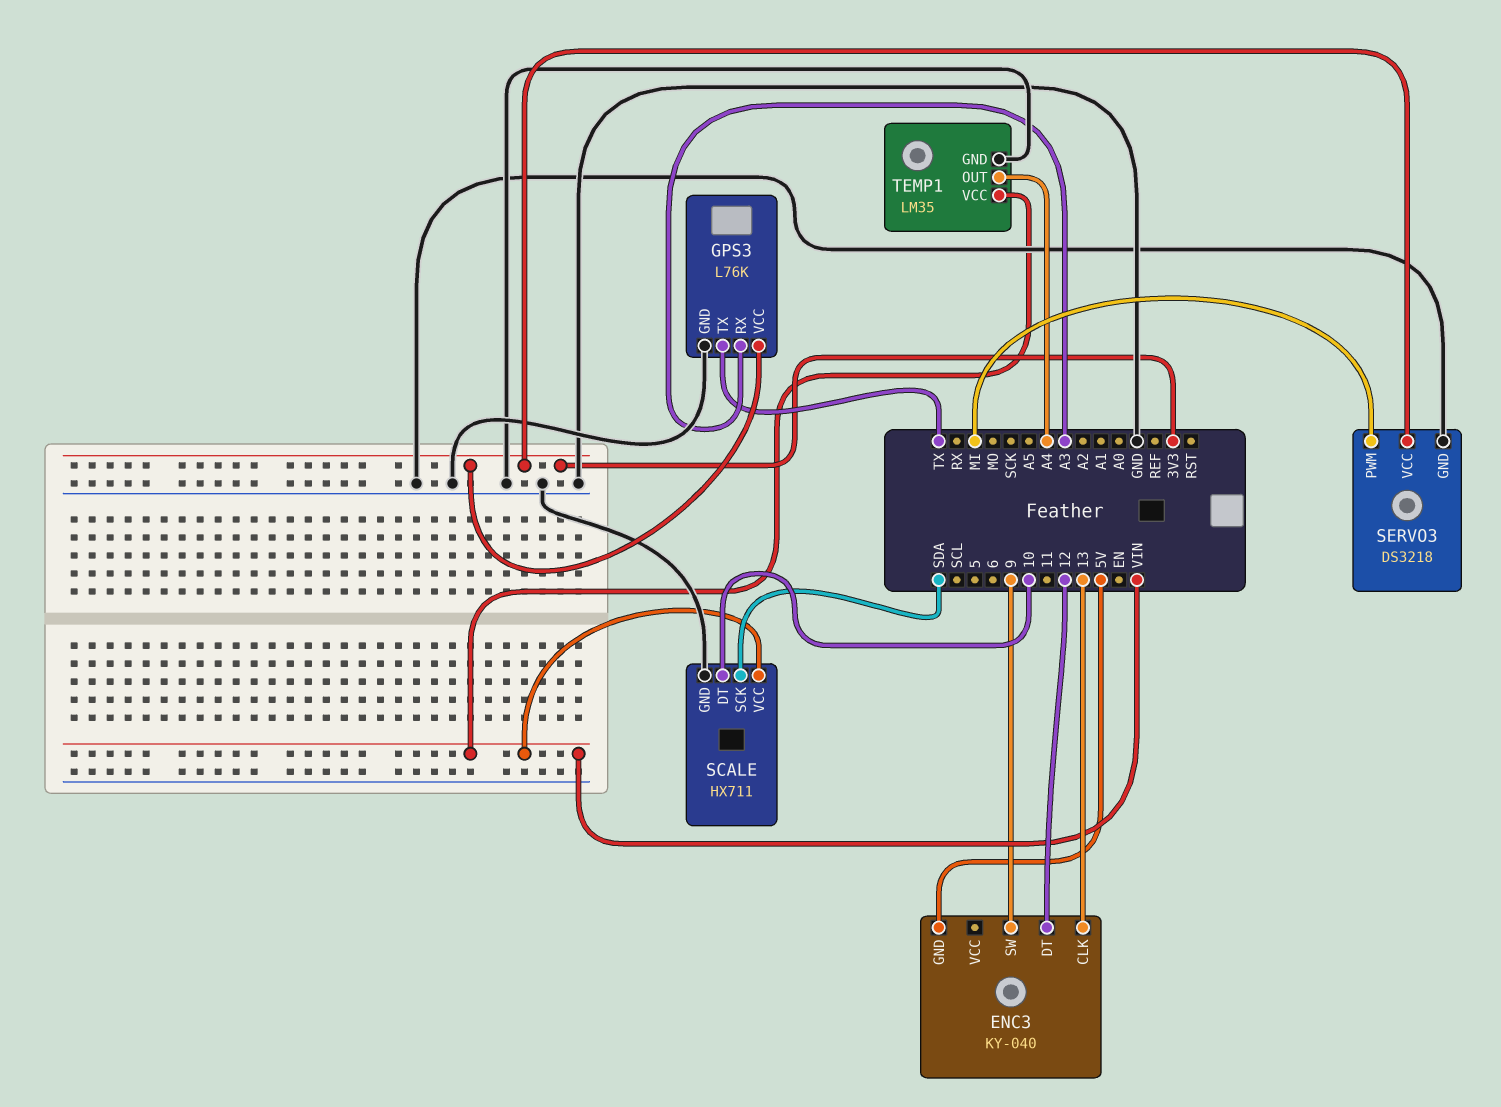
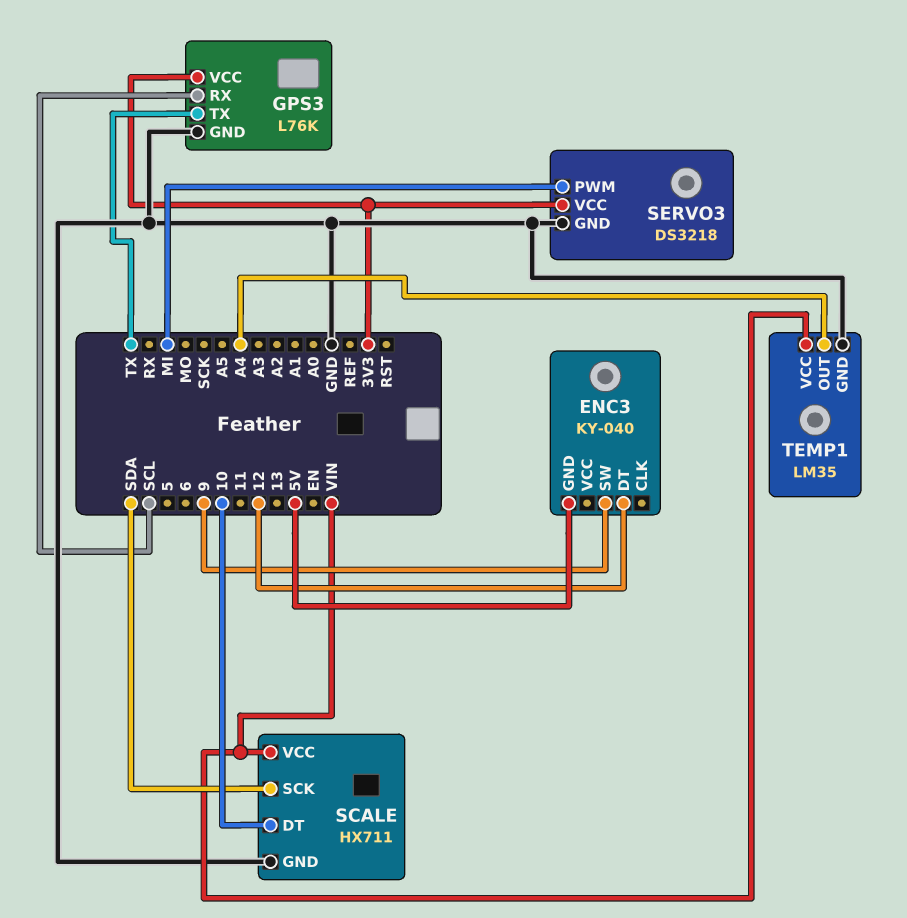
ENC3 pin CLK: 13 -> none
GPS3 pin RX: A3 -> SCL

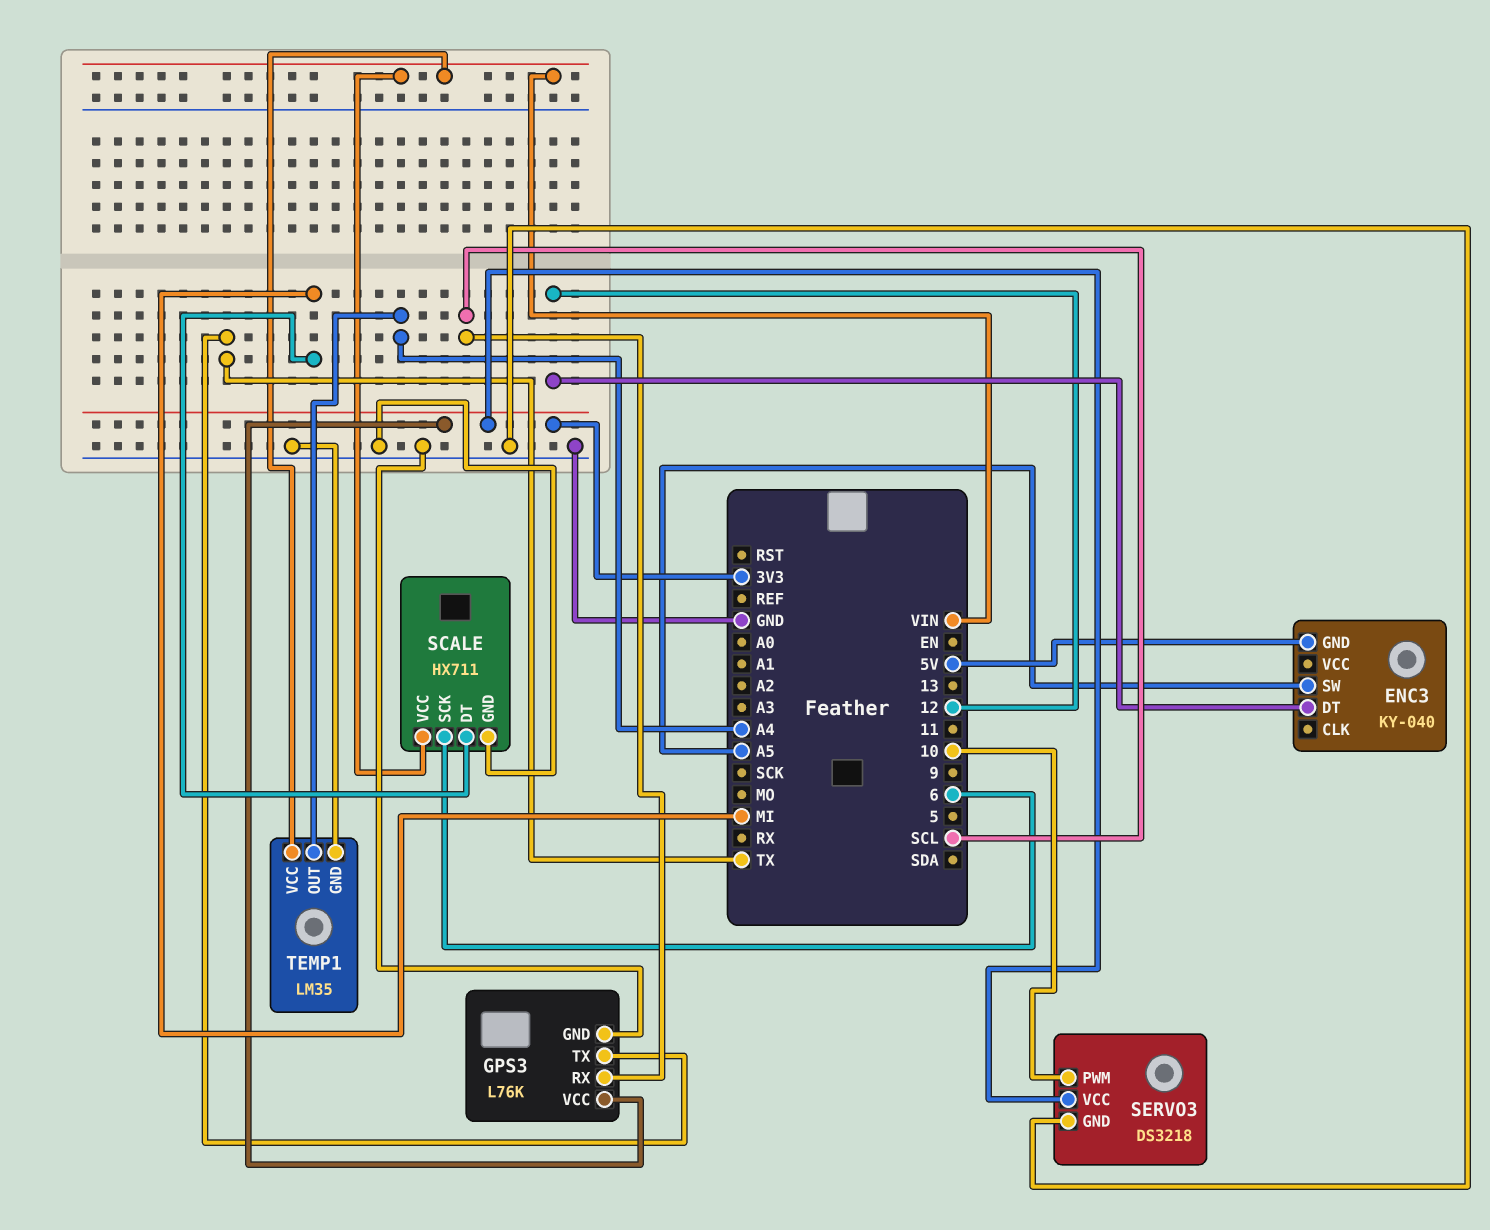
ENC3 pin SW: 9 -> A5
SCALE pin DT: 10 -> MI
SCALE pin SCK: SDA -> 6
SERVO3 pin PWM: MI -> 10

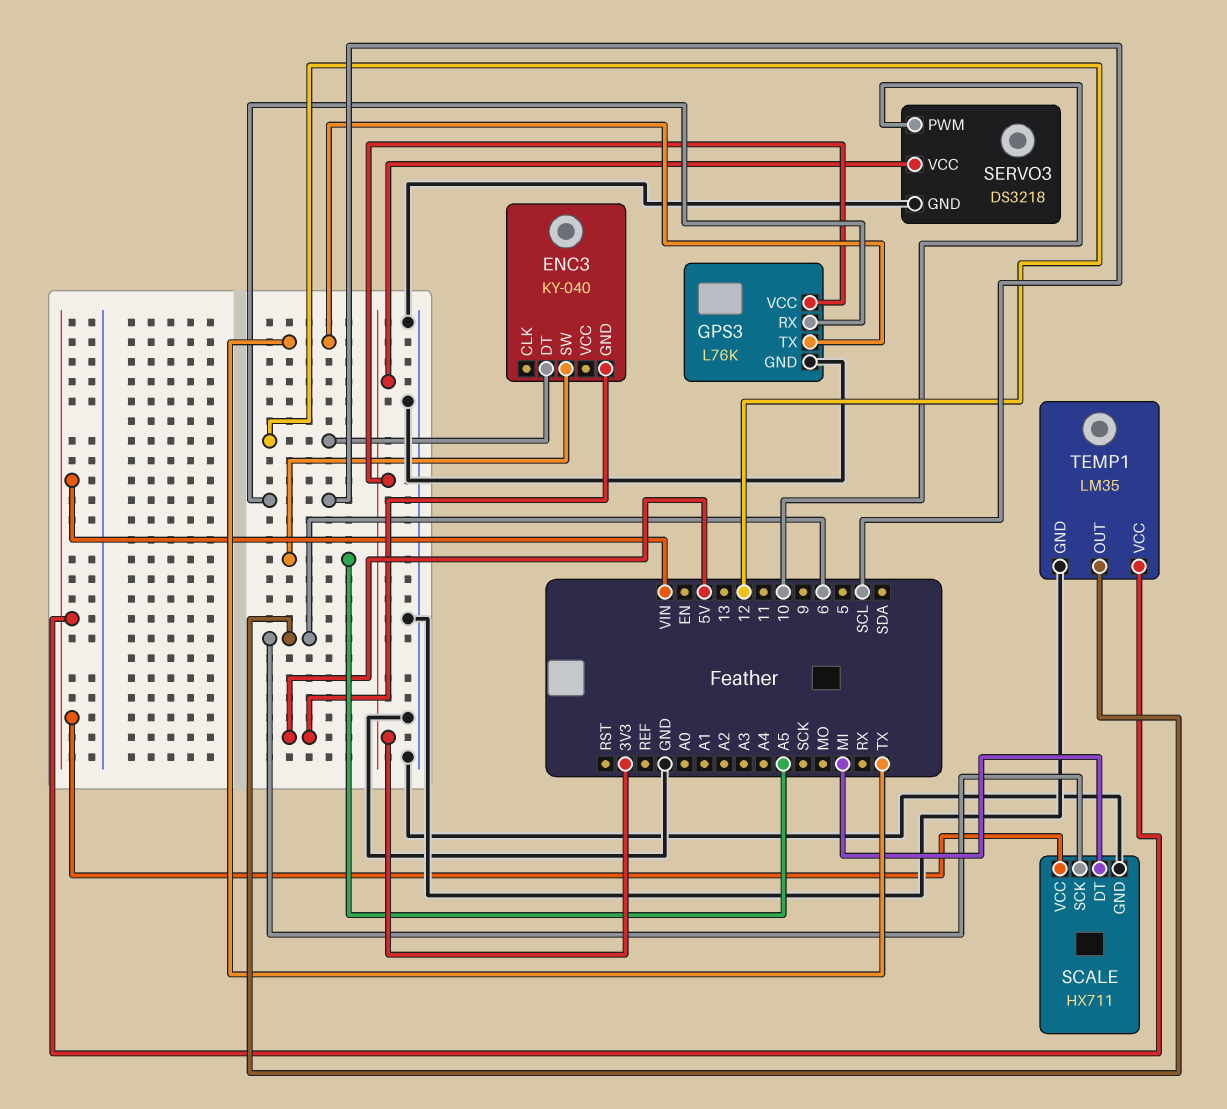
TEMP1 pin OUT: A4 -> 6

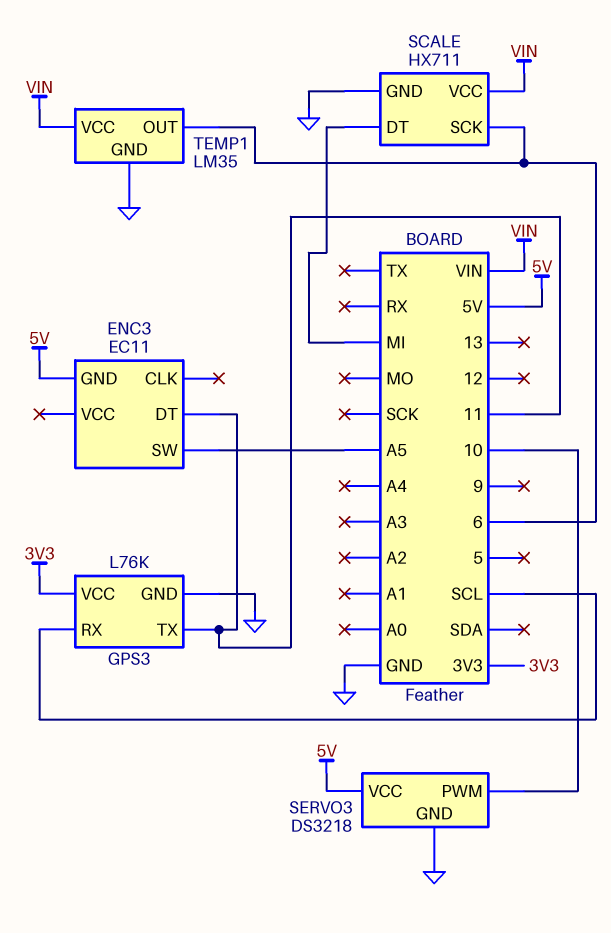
ENC3: KY-040 -> EC11
ENC3 pin DT: 12 -> 11
GPS3 pin TX: TX -> 11
SERVO3 pin VCC: 3V3 -> 5V

